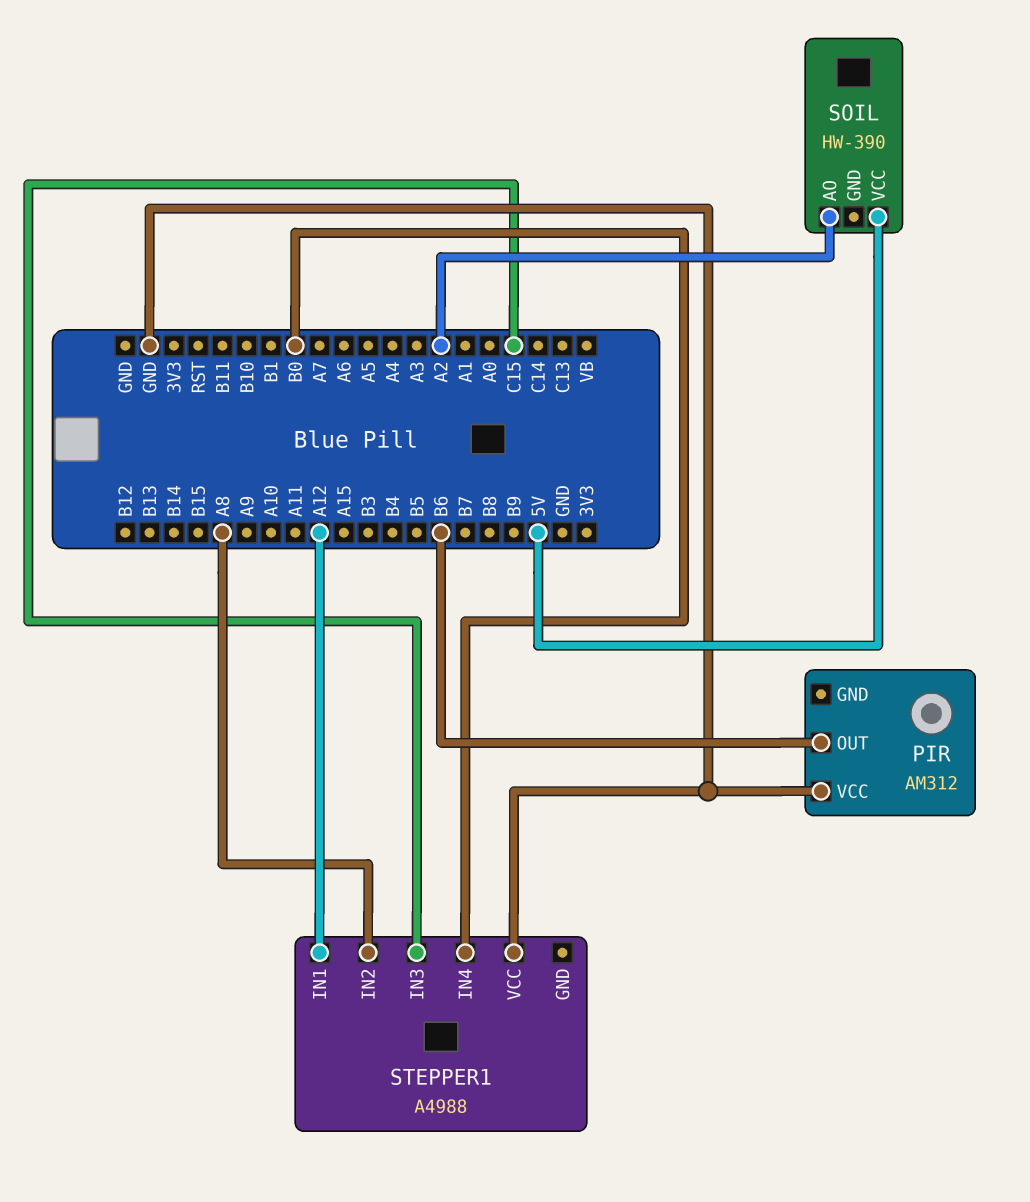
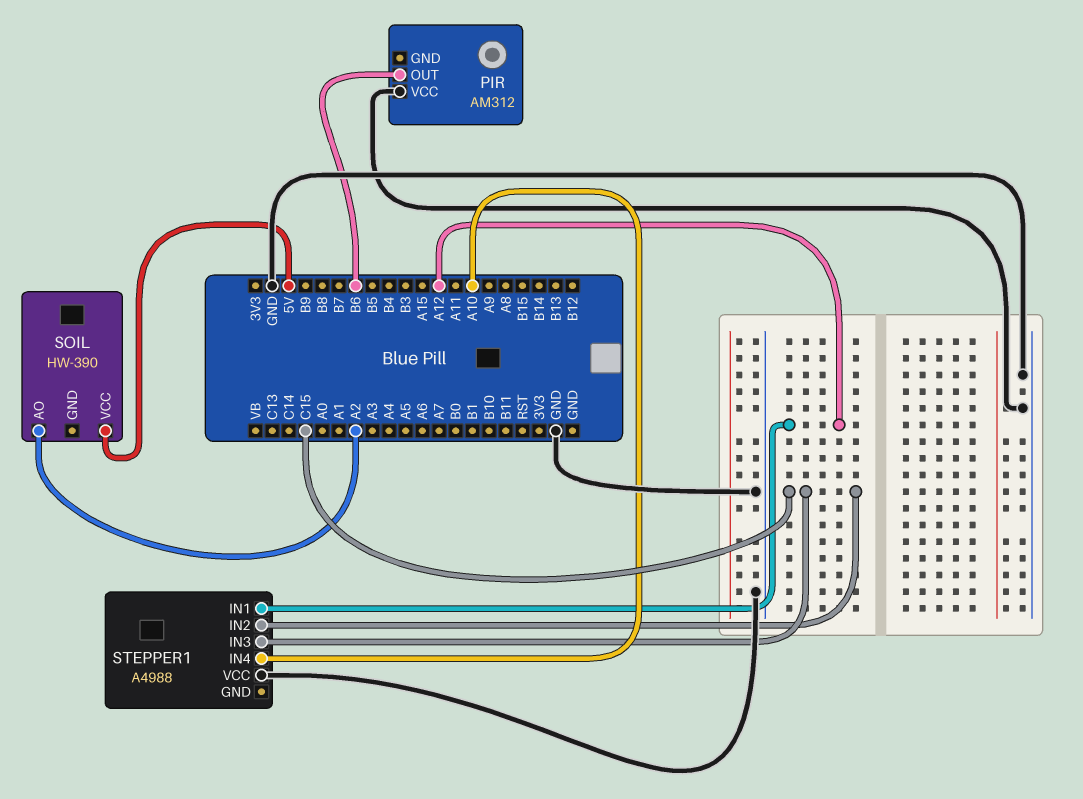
STEPPER1 pin IN2: A8 -> C15
STEPPER1 pin IN4: B0 -> A10

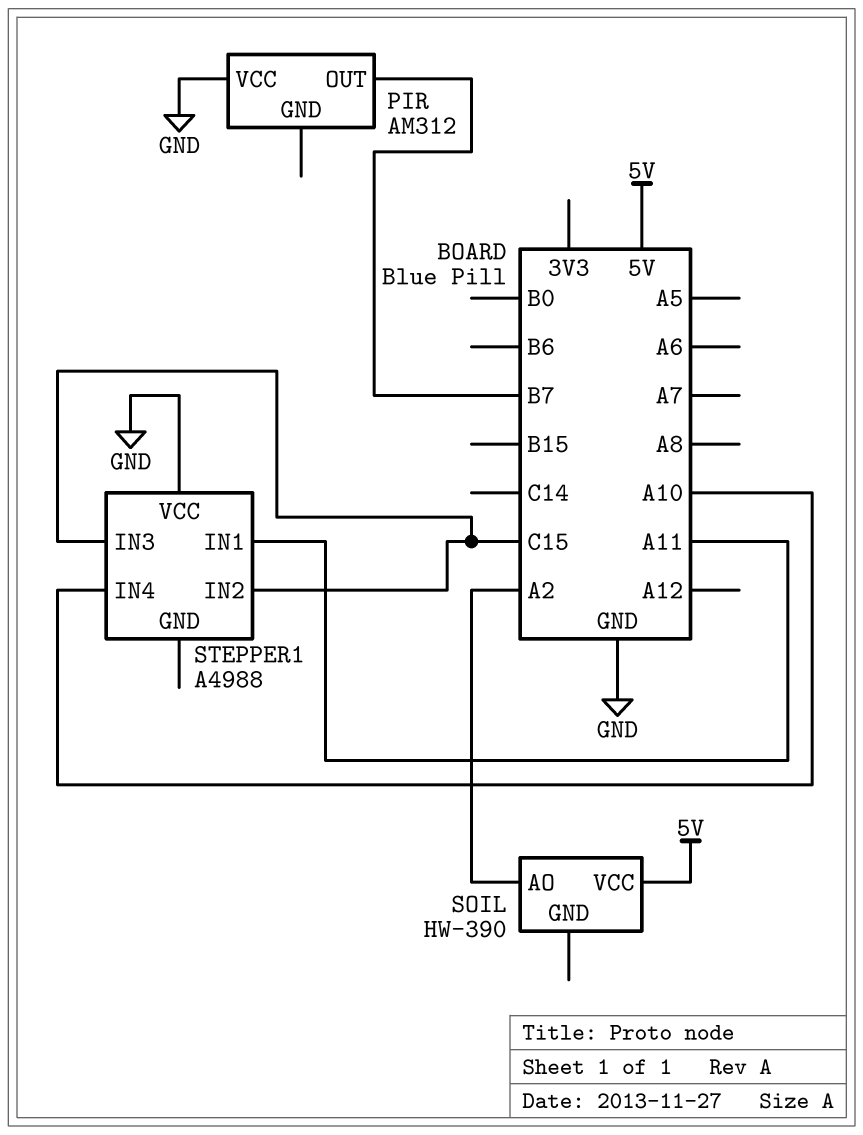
PIR pin OUT: B6 -> B7
STEPPER1 pin IN1: A12 -> A11

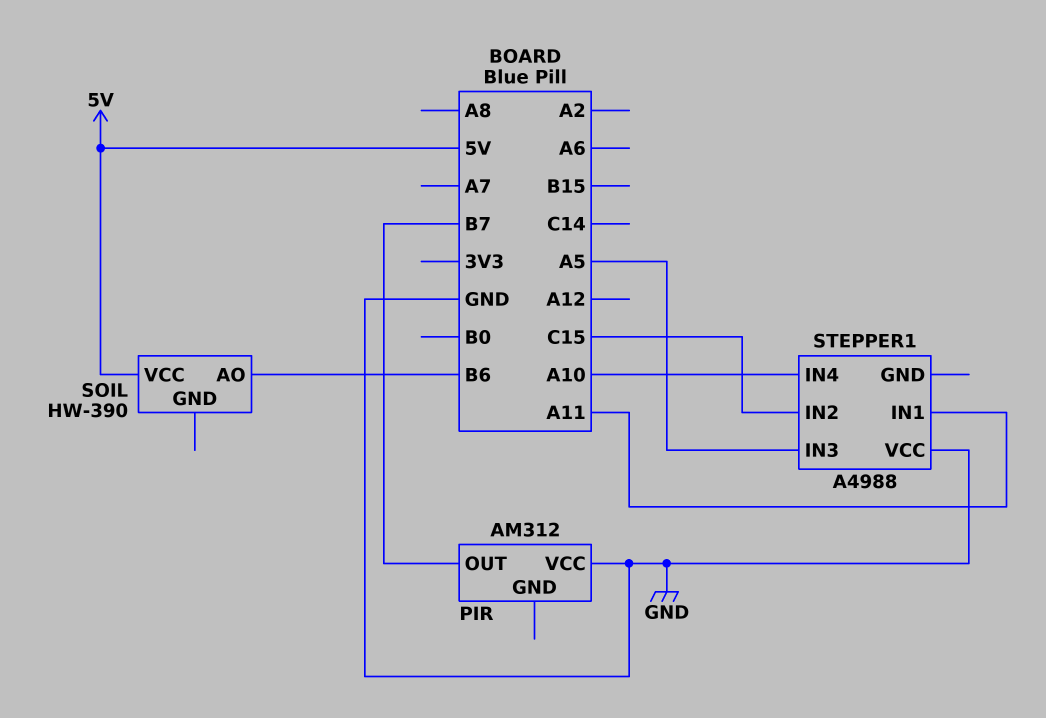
SOIL pin AO: A2 -> B6
STEPPER1 pin IN3: C15 -> A5

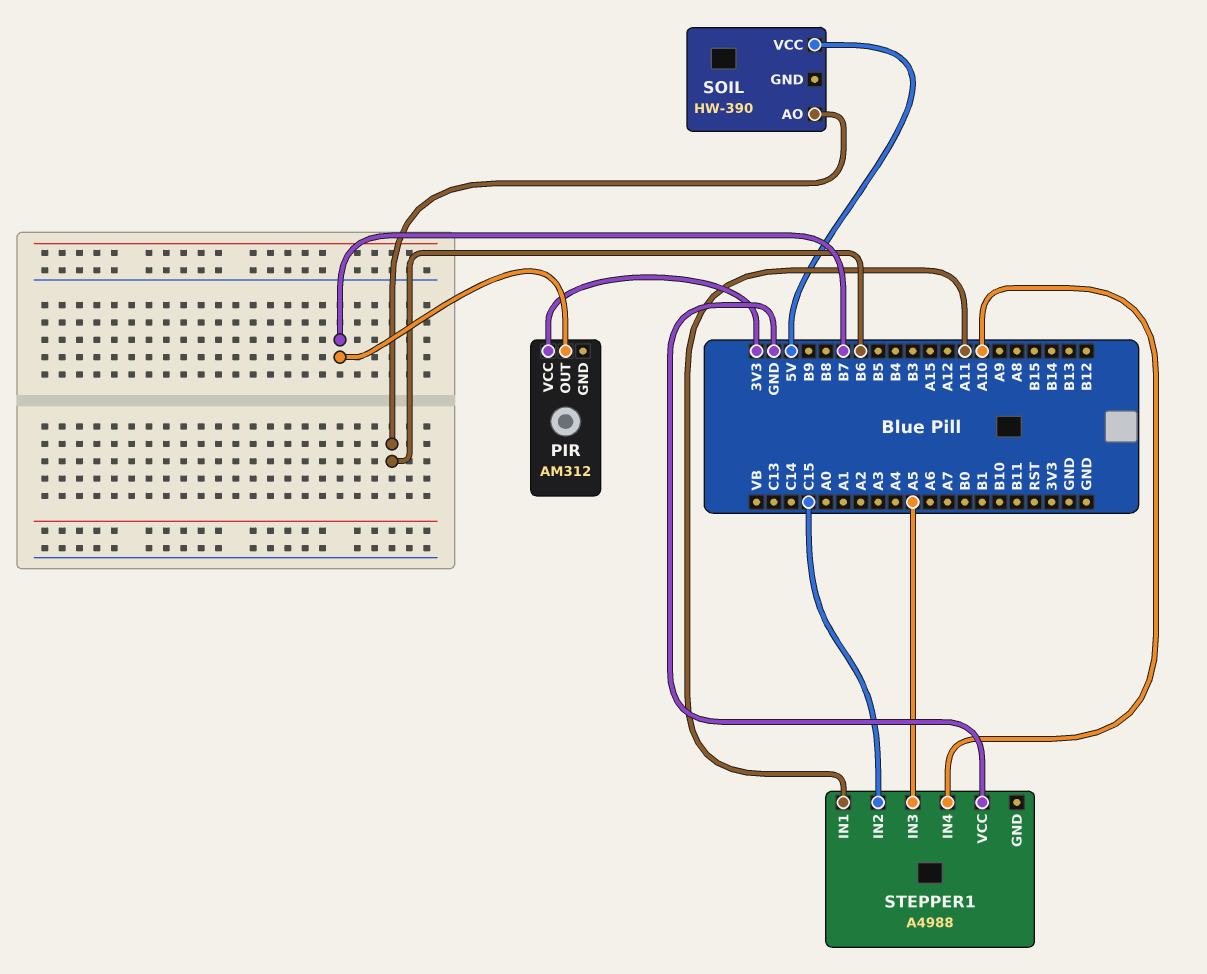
PIR pin VCC: GND -> 3V3

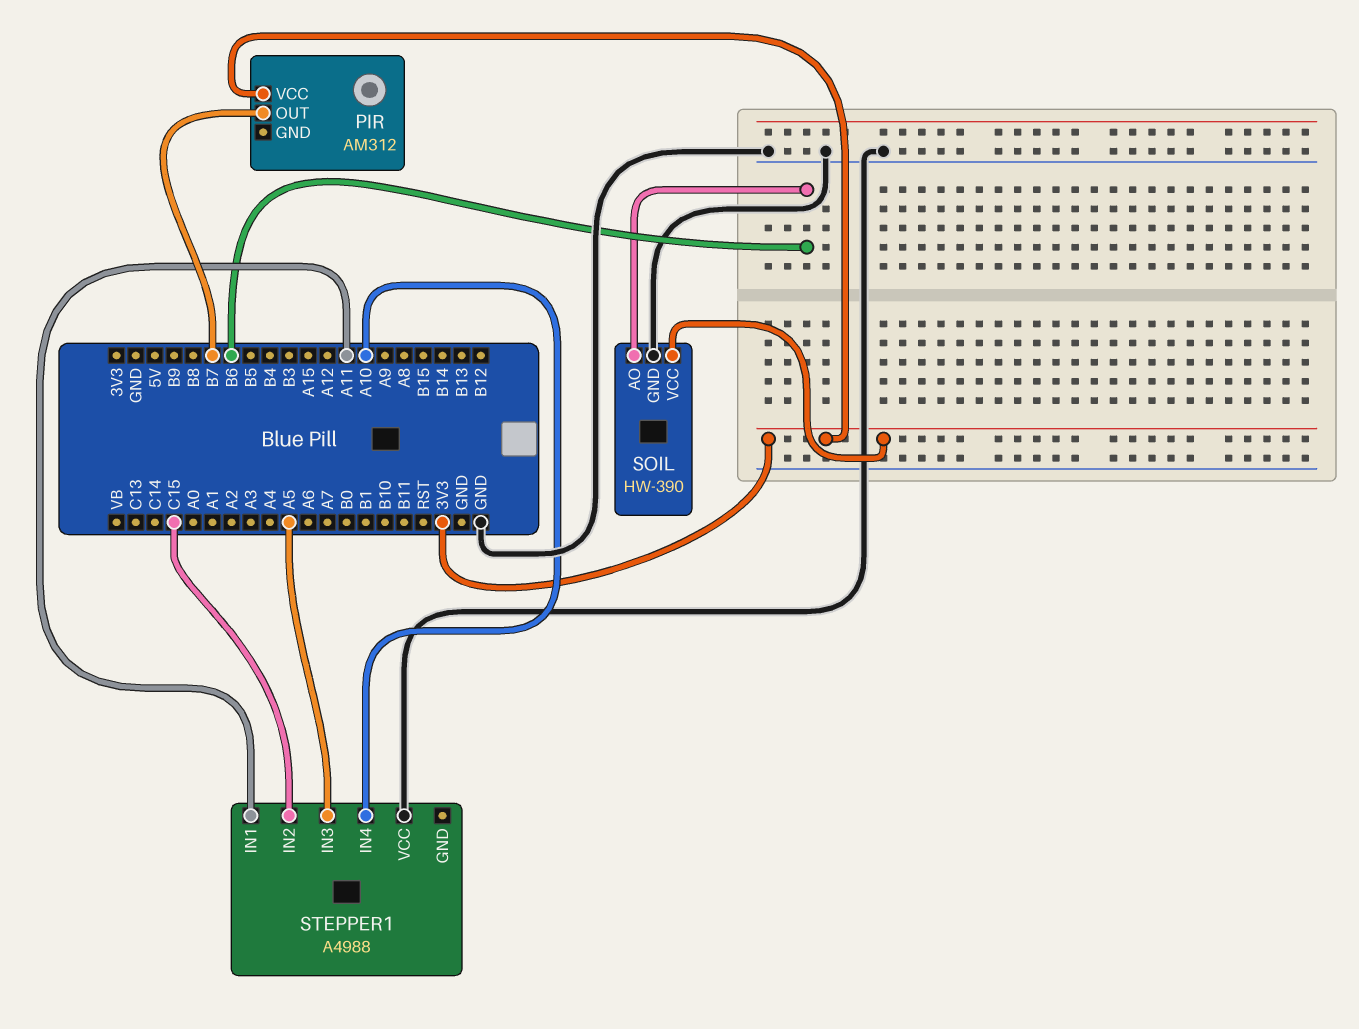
SOIL pin GND: none -> GND
SOIL pin VCC: 5V -> 3V3

